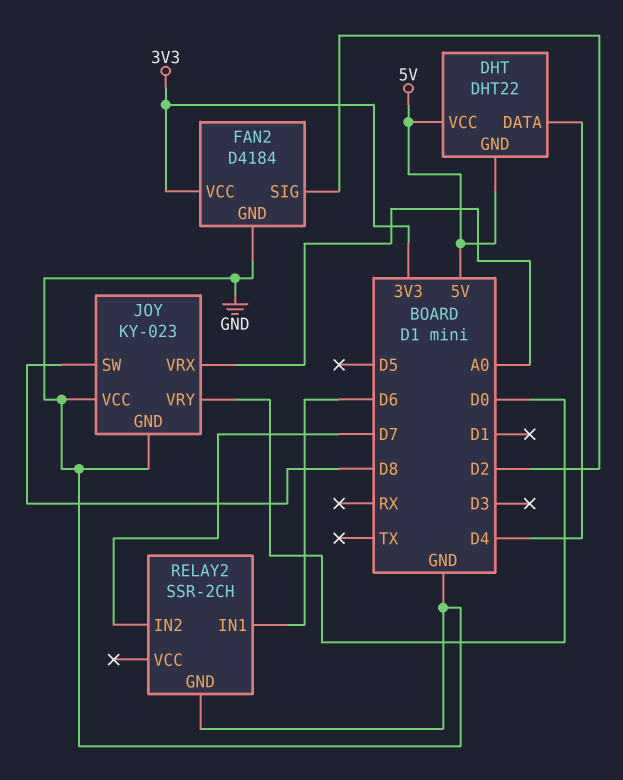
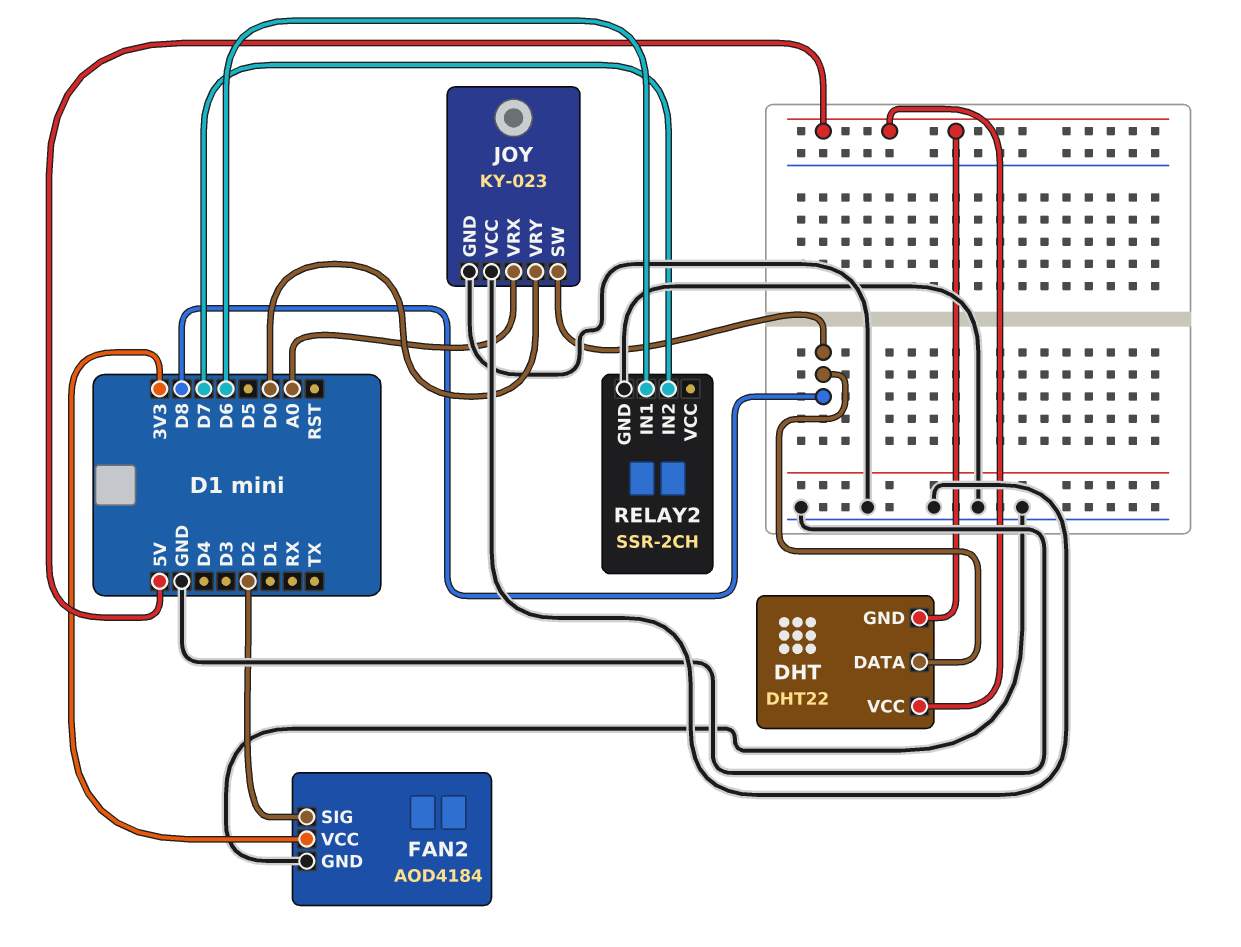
DHT pin DATA: D4 -> D8
FAN2: D4184 -> AOD4184

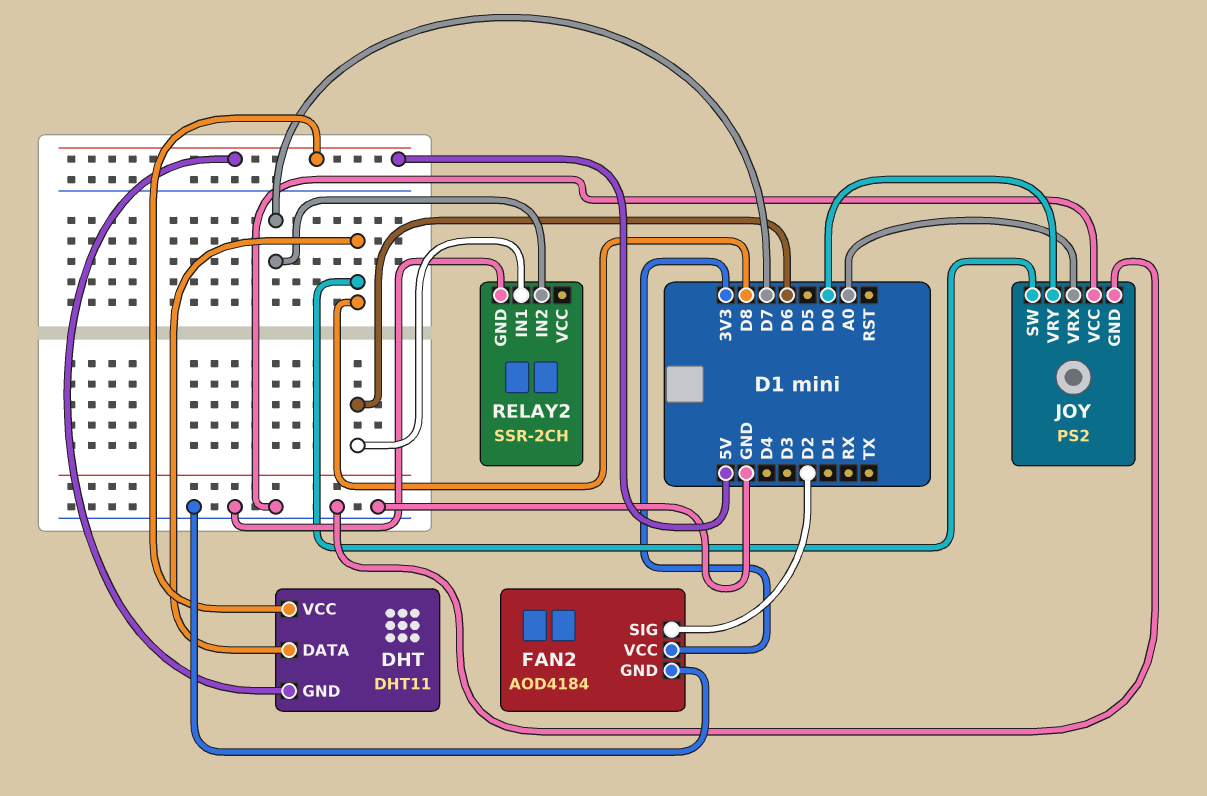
DHT: DHT22 -> DHT11
JOY: KY-023 -> PS2

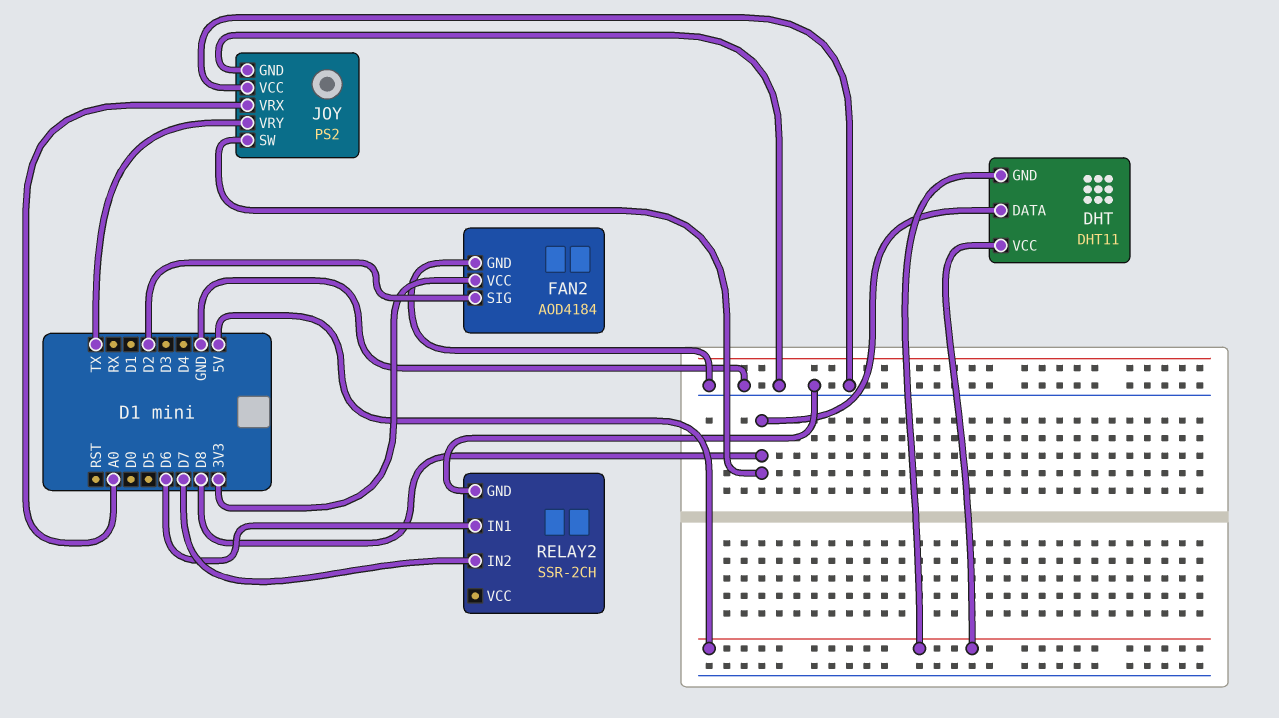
JOY pin VRY: D0 -> TX

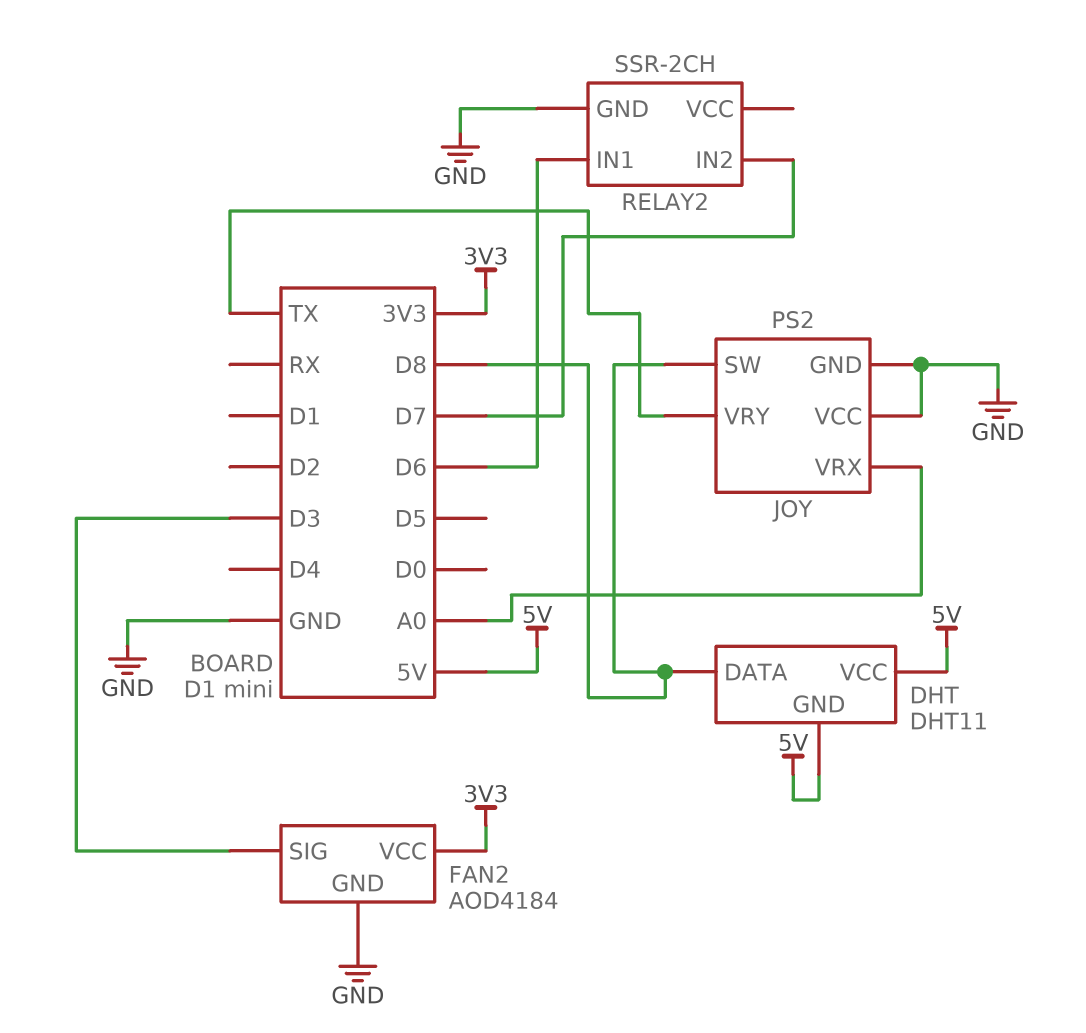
FAN2 pin SIG: D2 -> D3

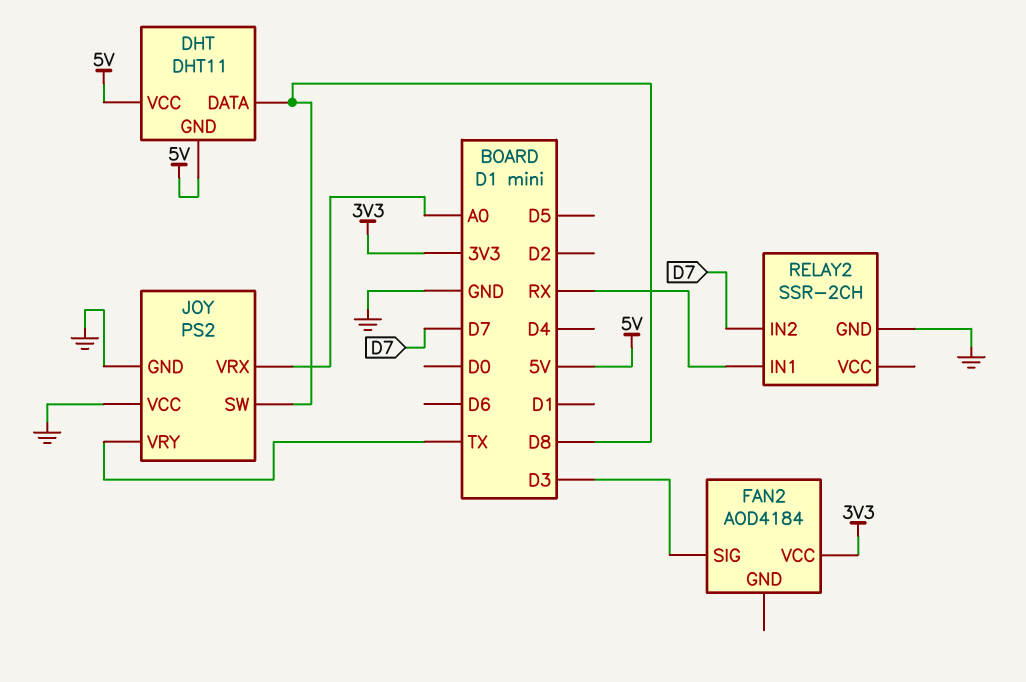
FAN2 pin GND: GND -> none
RELAY2 pin IN1: D6 -> RX

